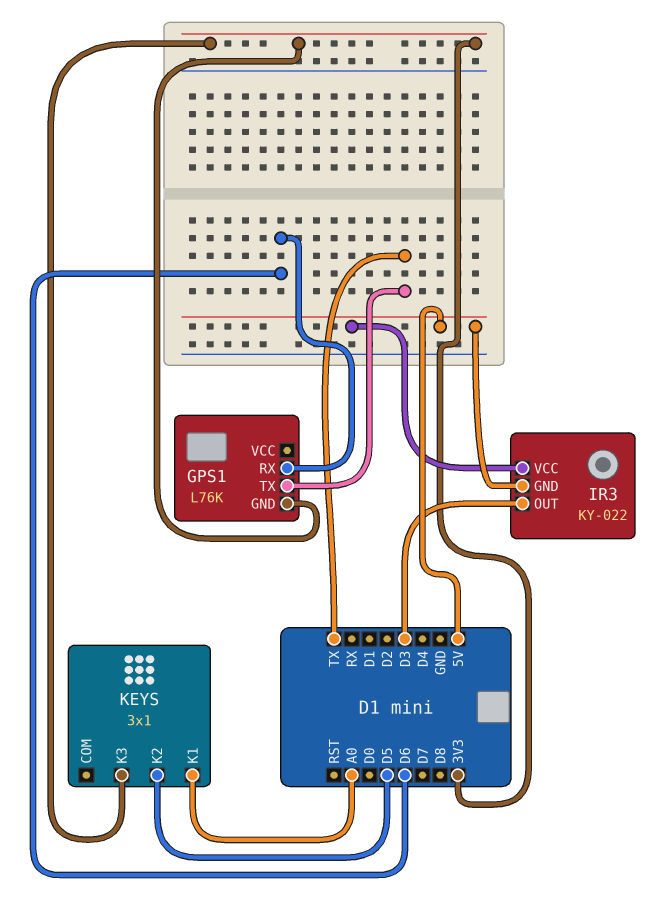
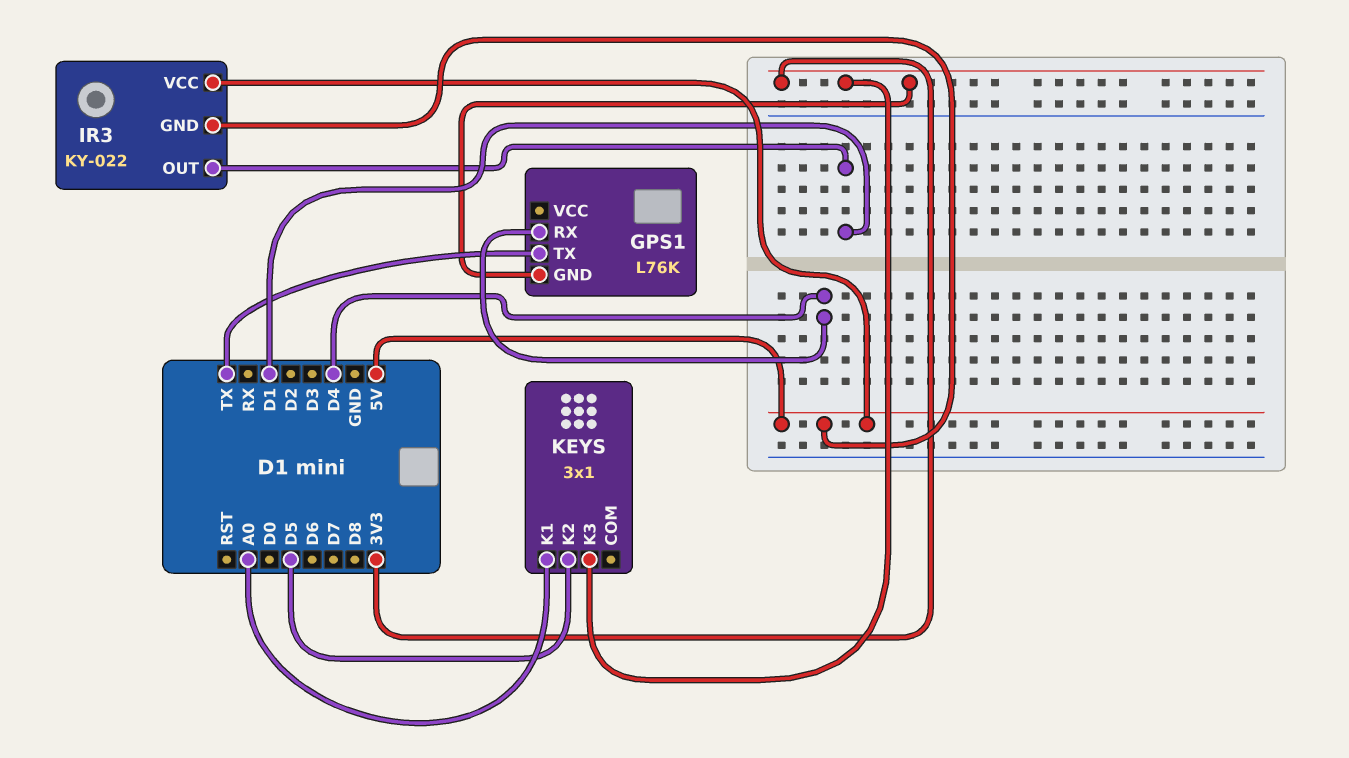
GPS1 pin RX: D6 -> D4
IR3 pin OUT: D3 -> D1

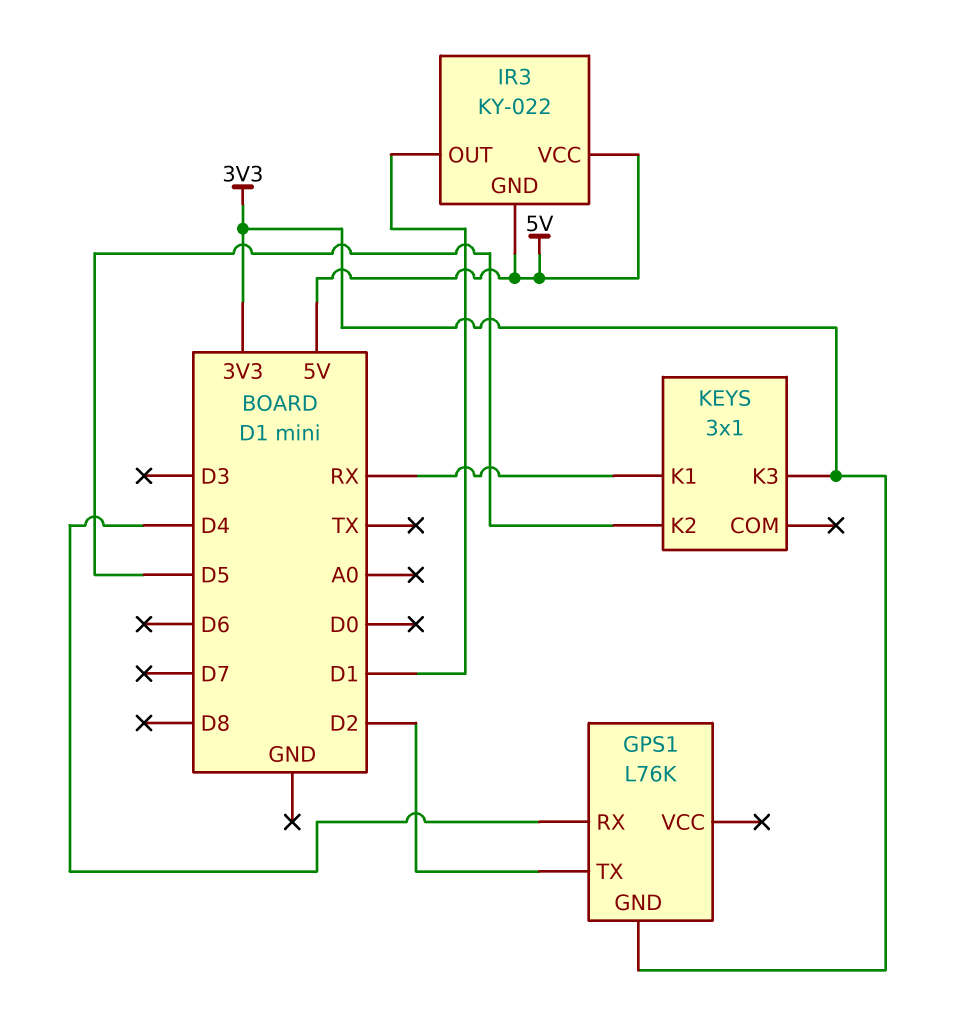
GPS1 pin TX: TX -> D2
KEYS pin K1: A0 -> RX

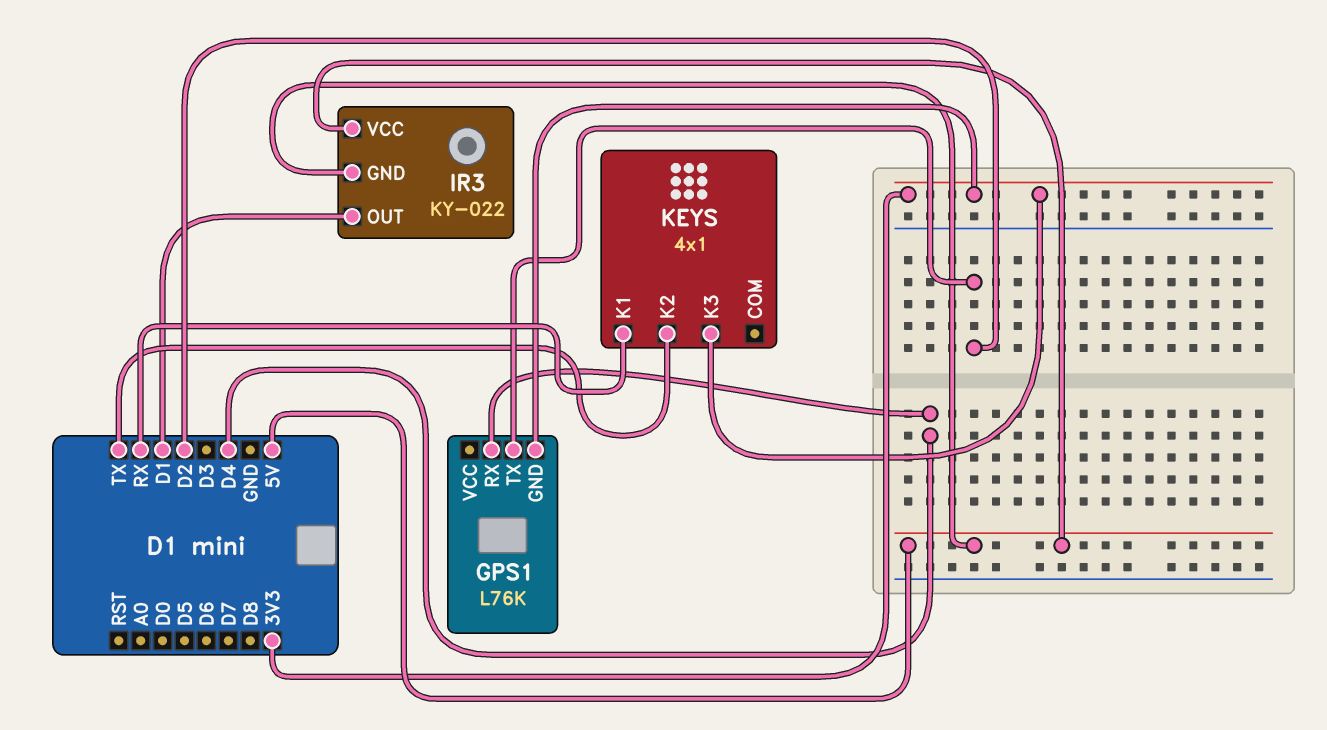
KEYS: 3x1 -> 4x1
KEYS pin K2: D5 -> TX

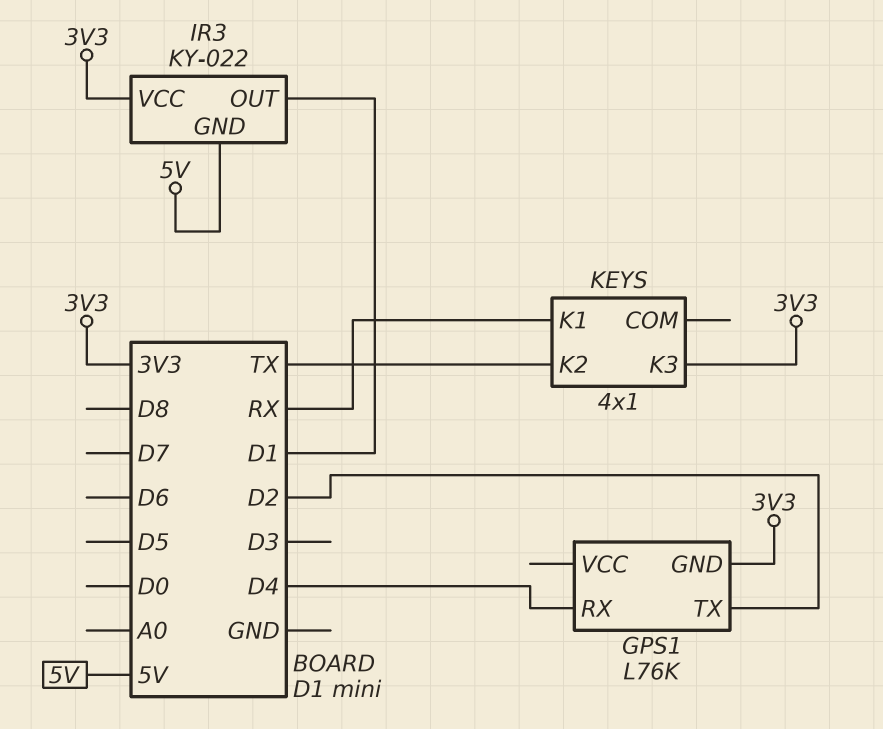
IR3 pin VCC: 5V -> 3V3

